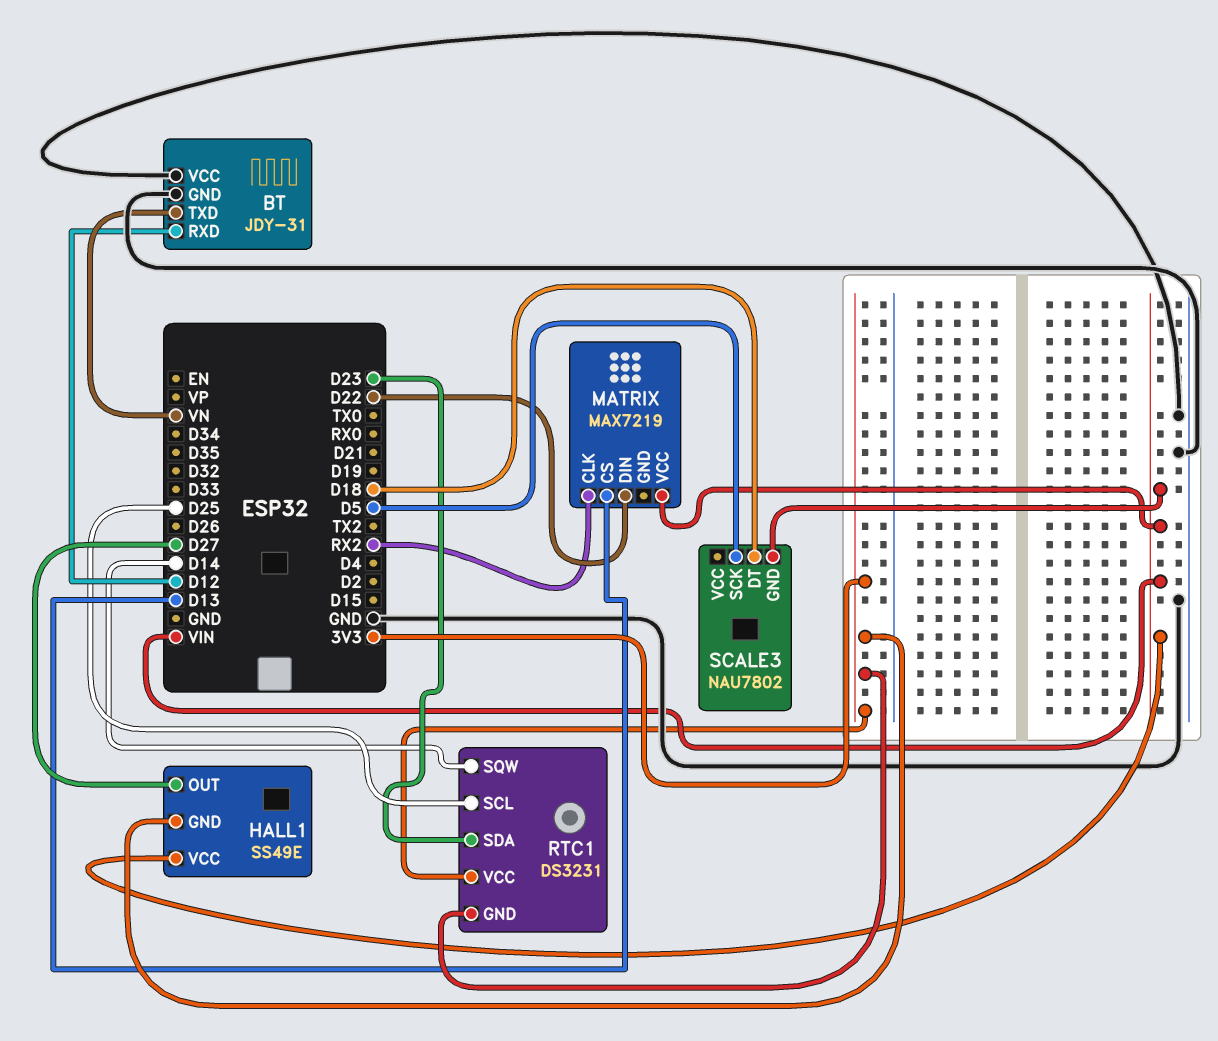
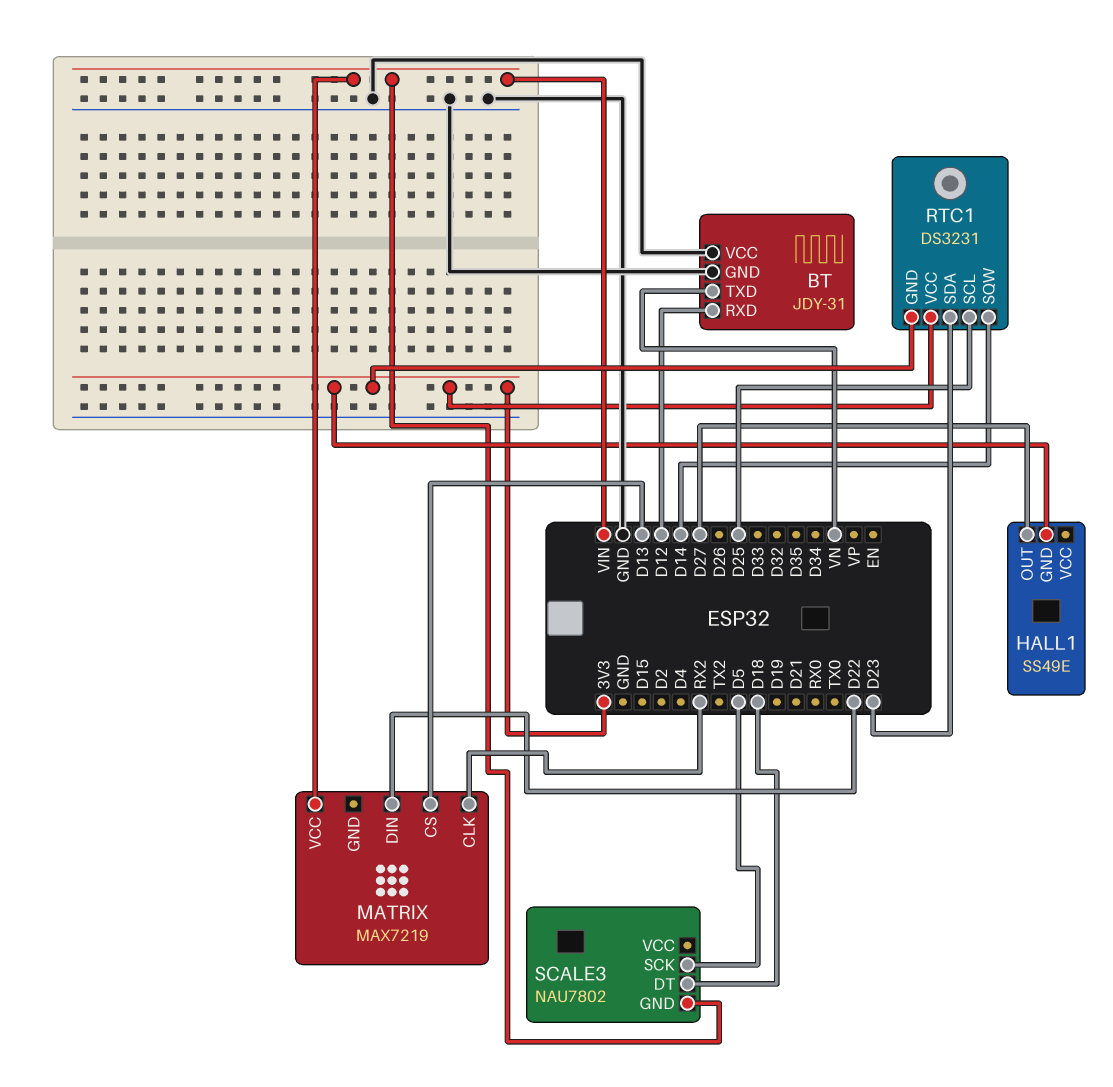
HALL1 pin VCC: VIN -> none

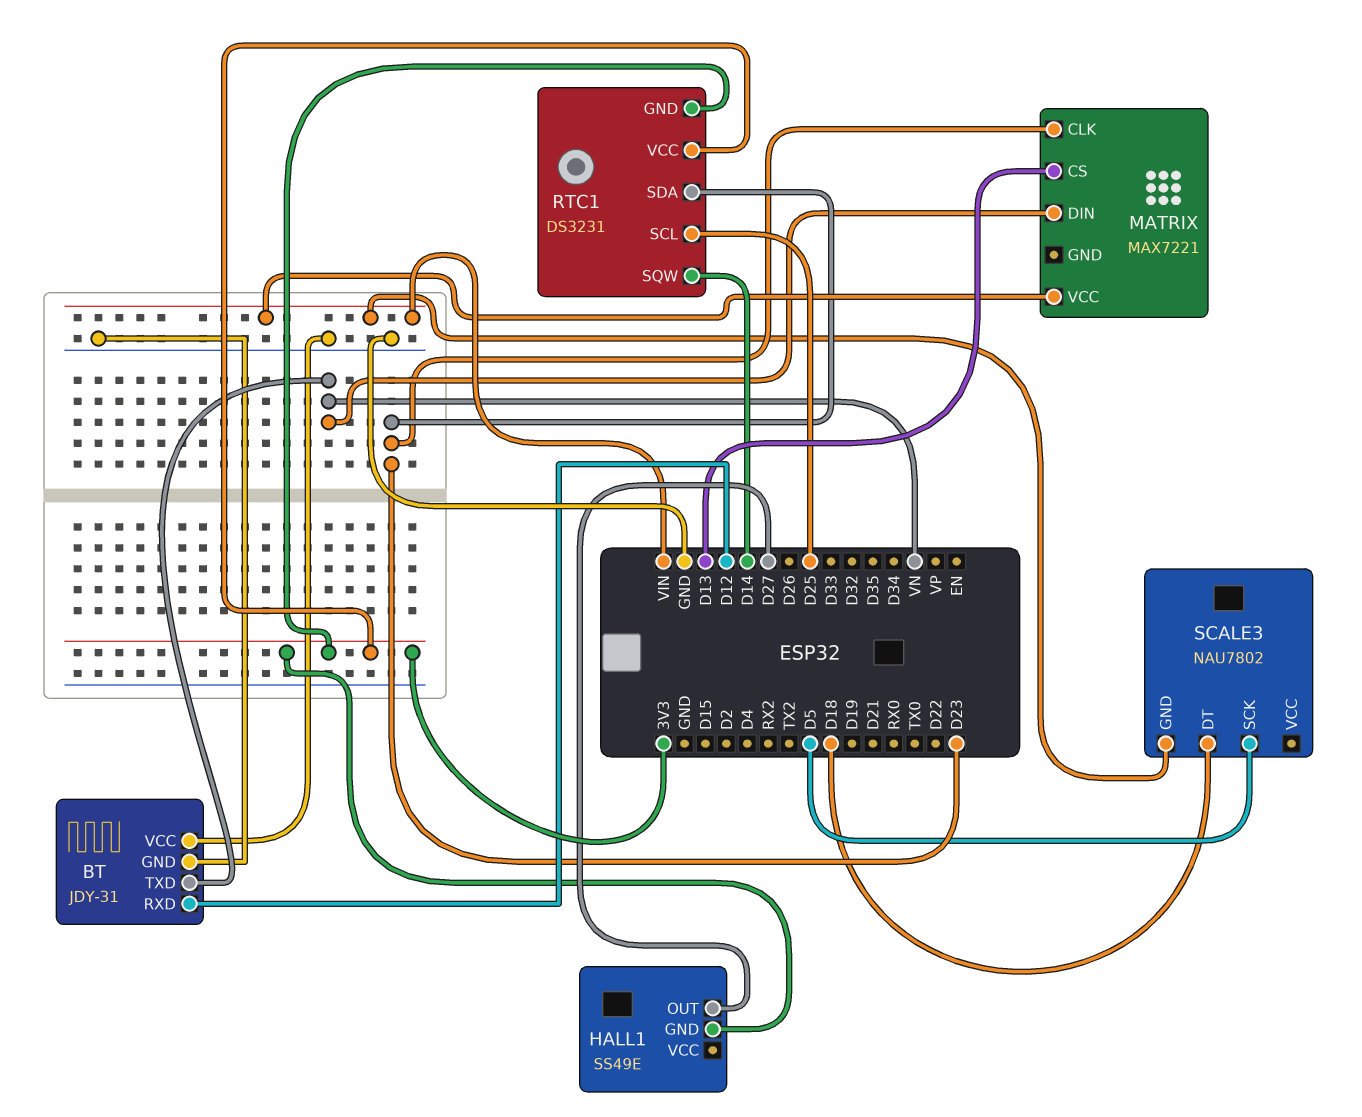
MATRIX: MAX7219 -> MAX7221
MATRIX pin CLK: RX2 -> D23
MATRIX pin DIN: D22 -> VN

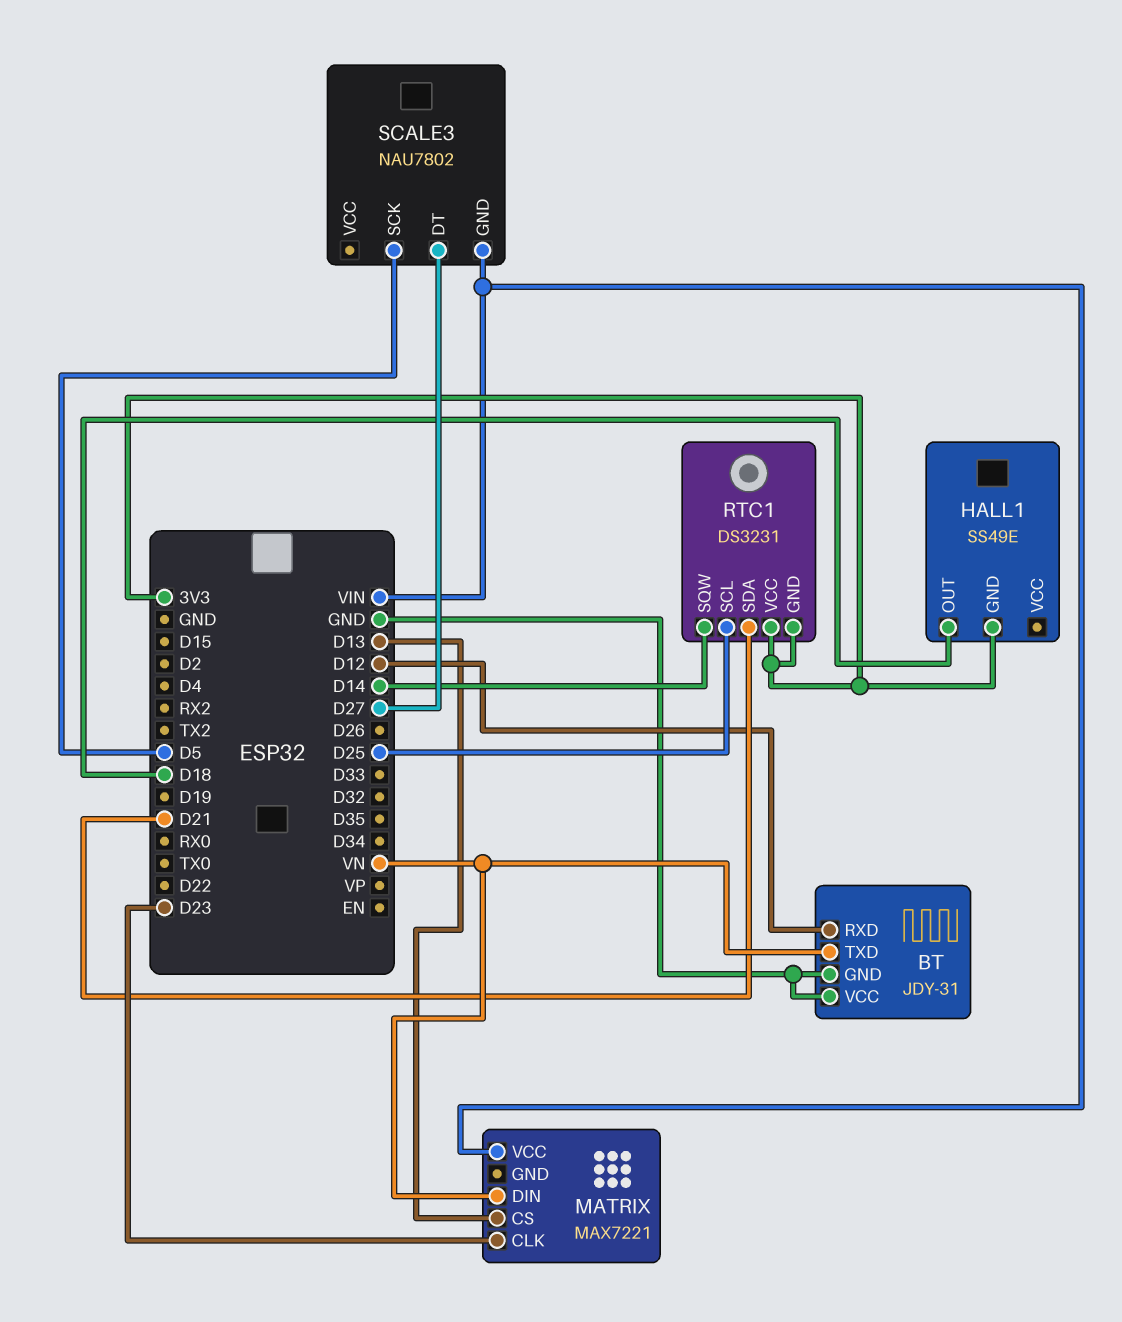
HALL1 pin OUT: D27 -> D18
RTC1 pin SDA: D23 -> D21
SCALE3 pin DT: D18 -> D27

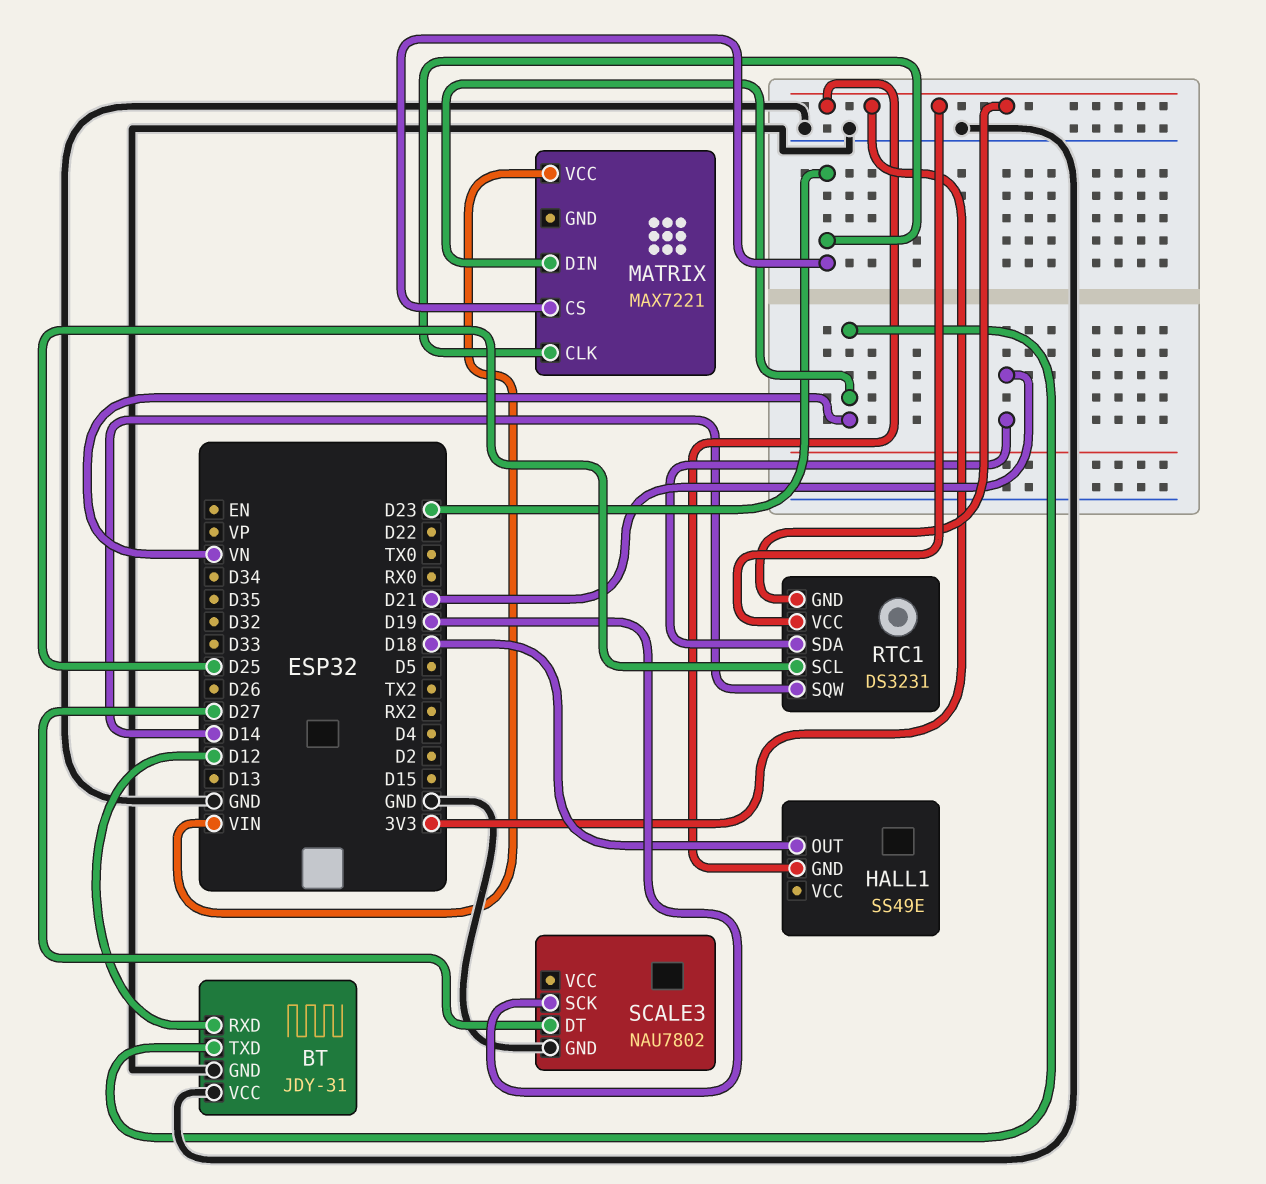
MATRIX pin CS: D13 -> D23
SCALE3 pin GND: VIN -> GND
SCALE3 pin SCK: D5 -> D19

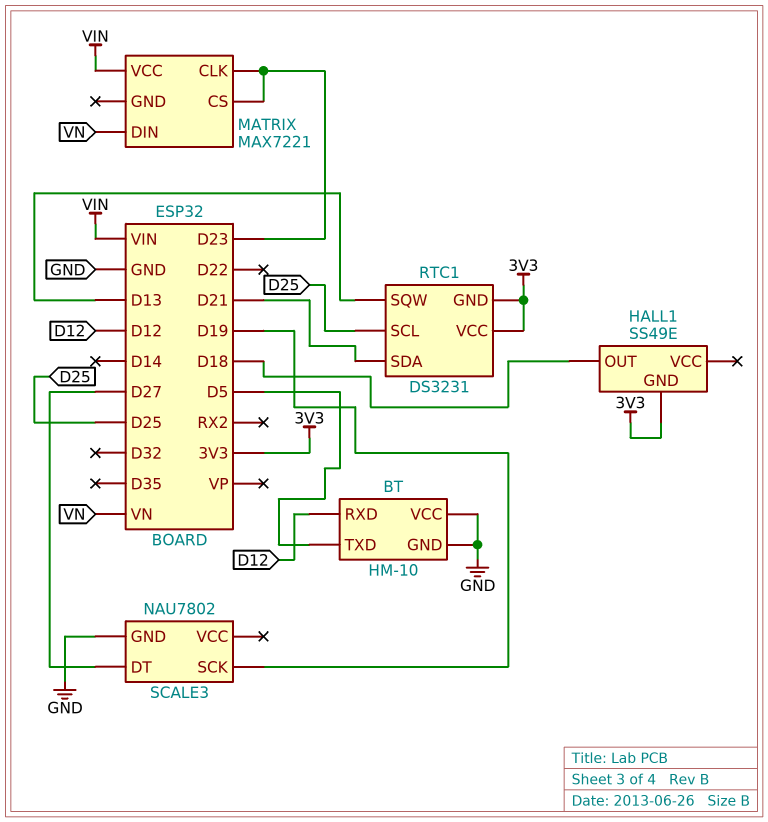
BT: JDY-31 -> HM-10
BT pin TXD: VN -> D5
RTC1 pin SQW: D14 -> D13

